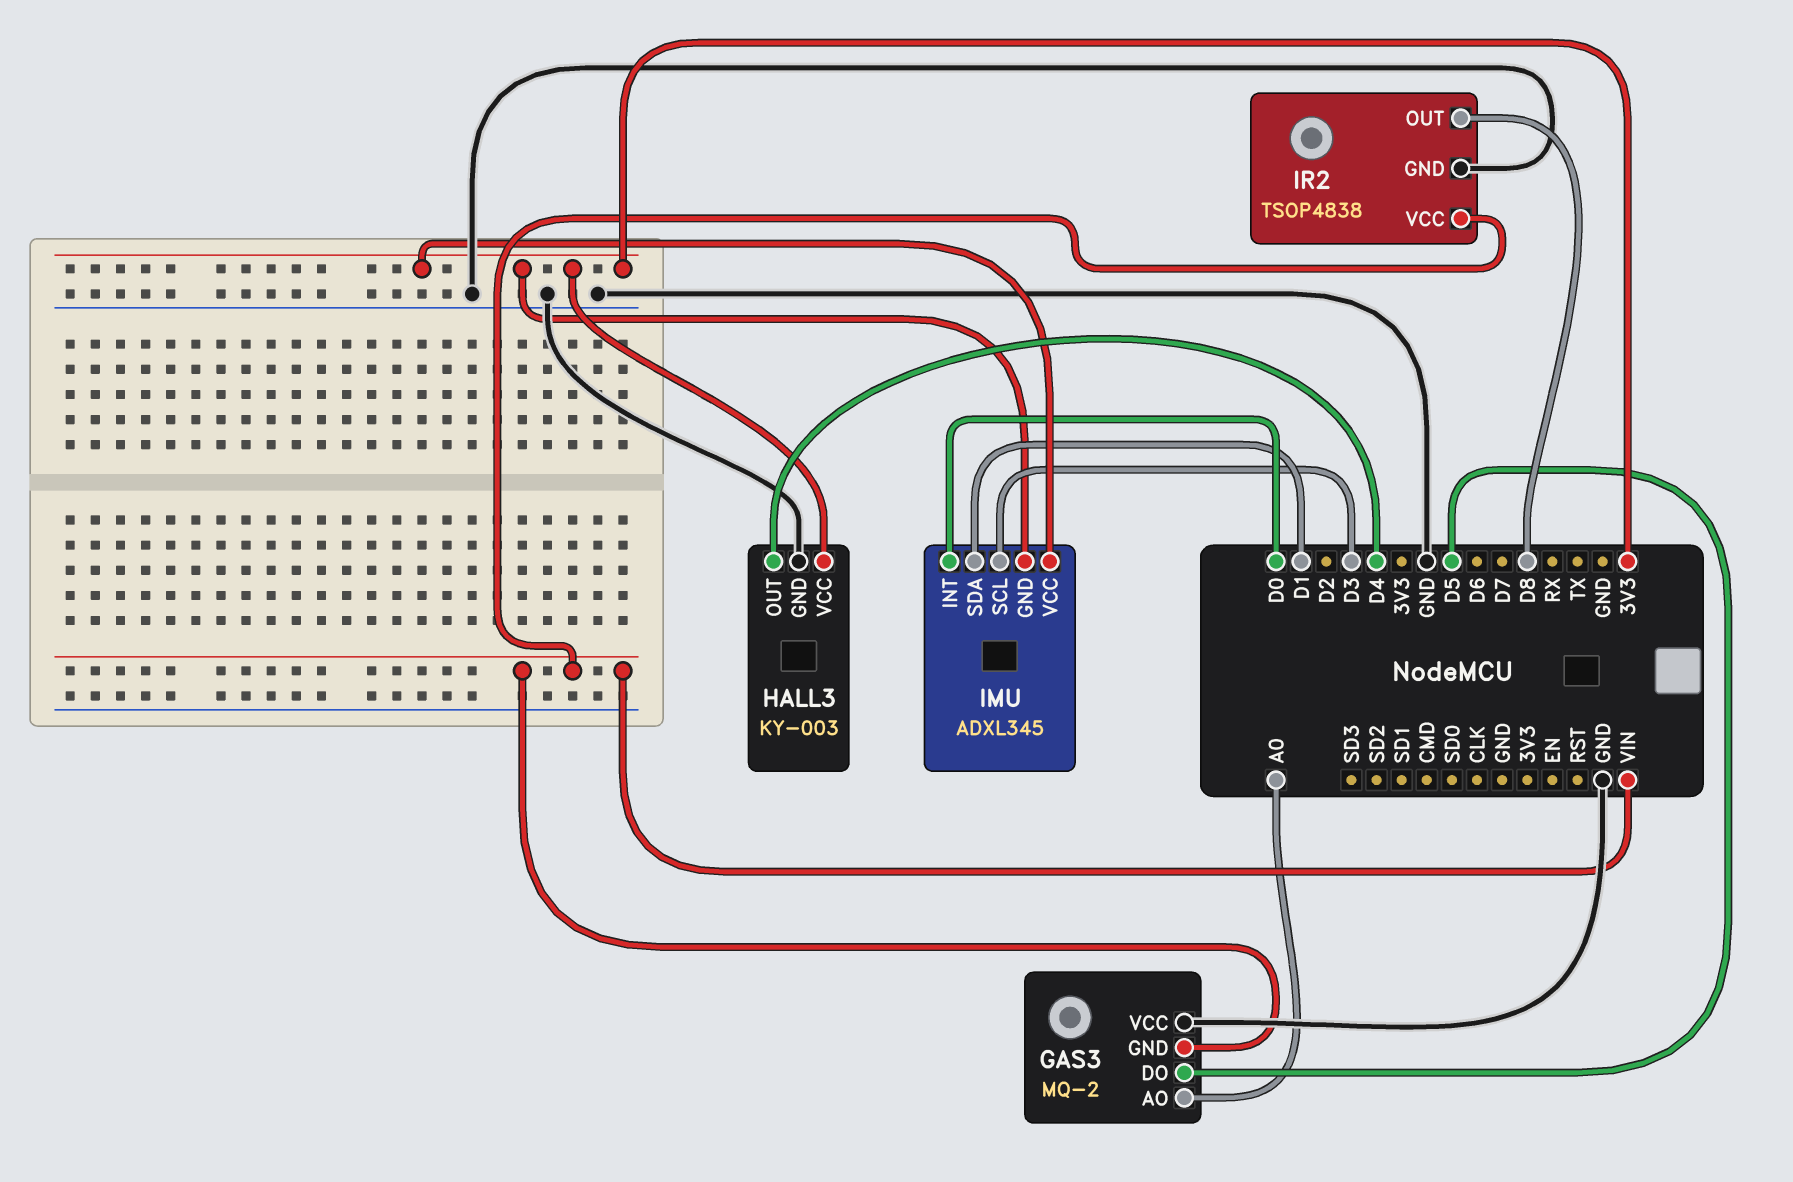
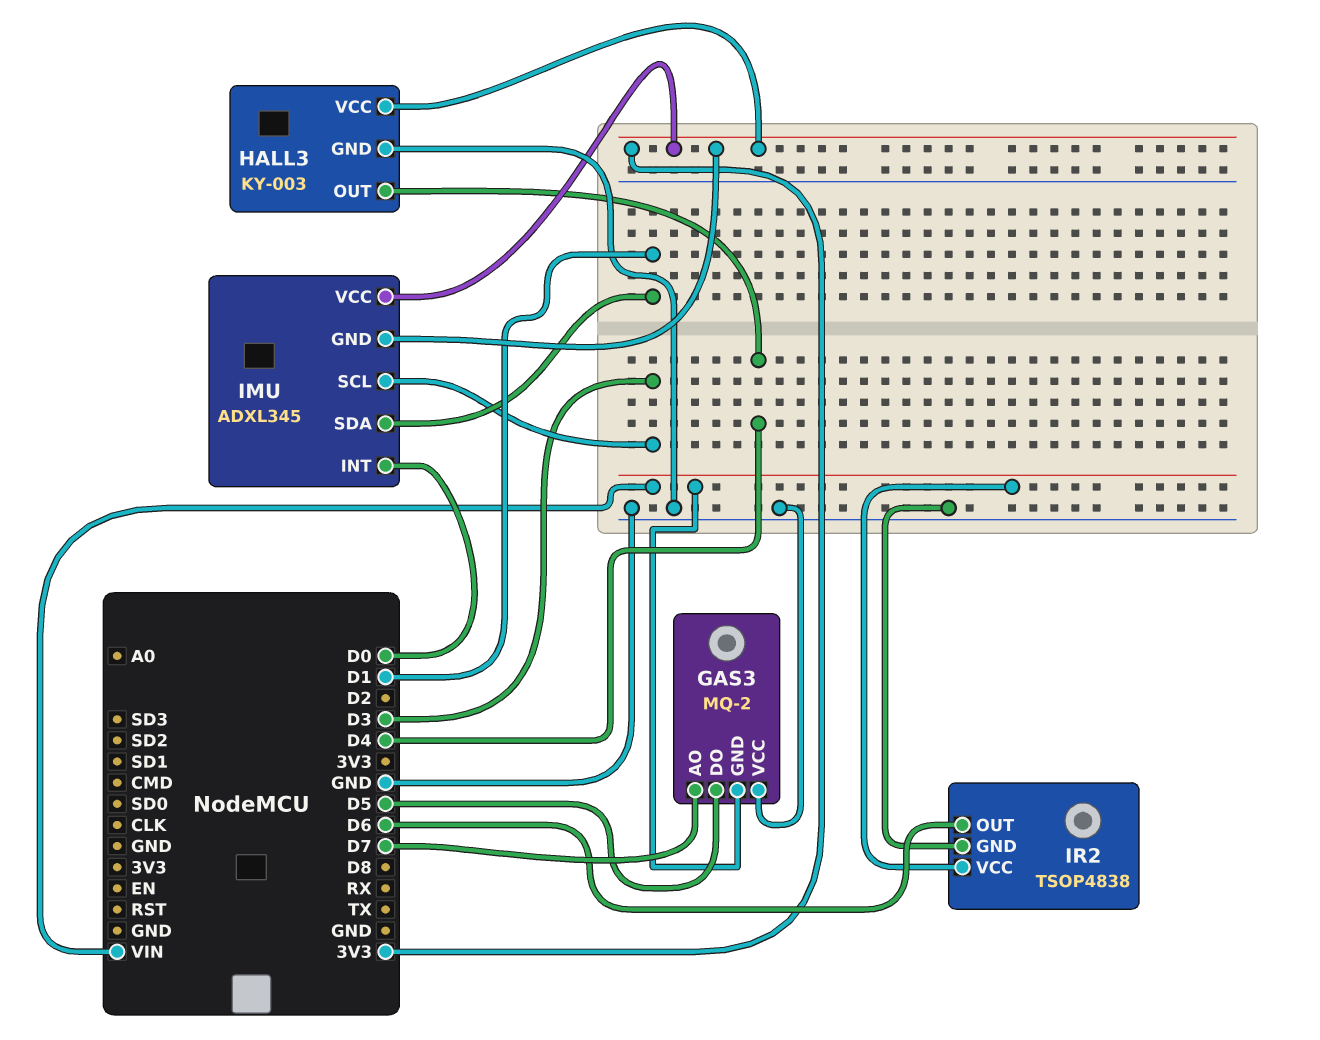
GAS3 pin AO: A0 -> D7
IR2 pin OUT: D8 -> D6

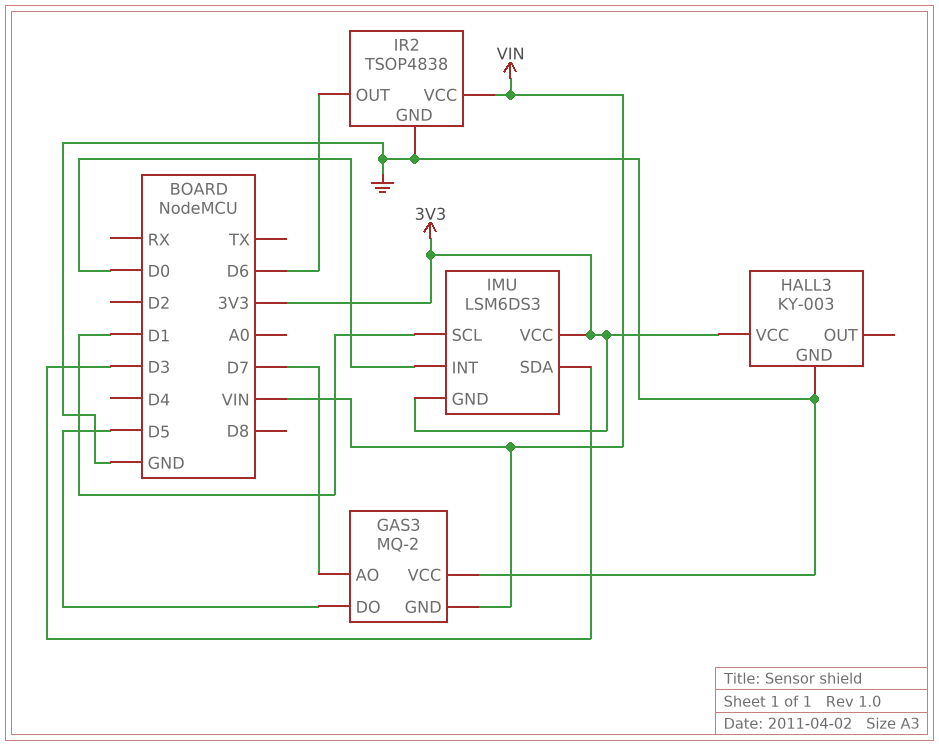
HALL3 pin OUT: D4 -> none
IMU: ADXL345 -> LSM6DS3
IMU pin SCL: D3 -> D1
IMU pin SDA: D1 -> D3

